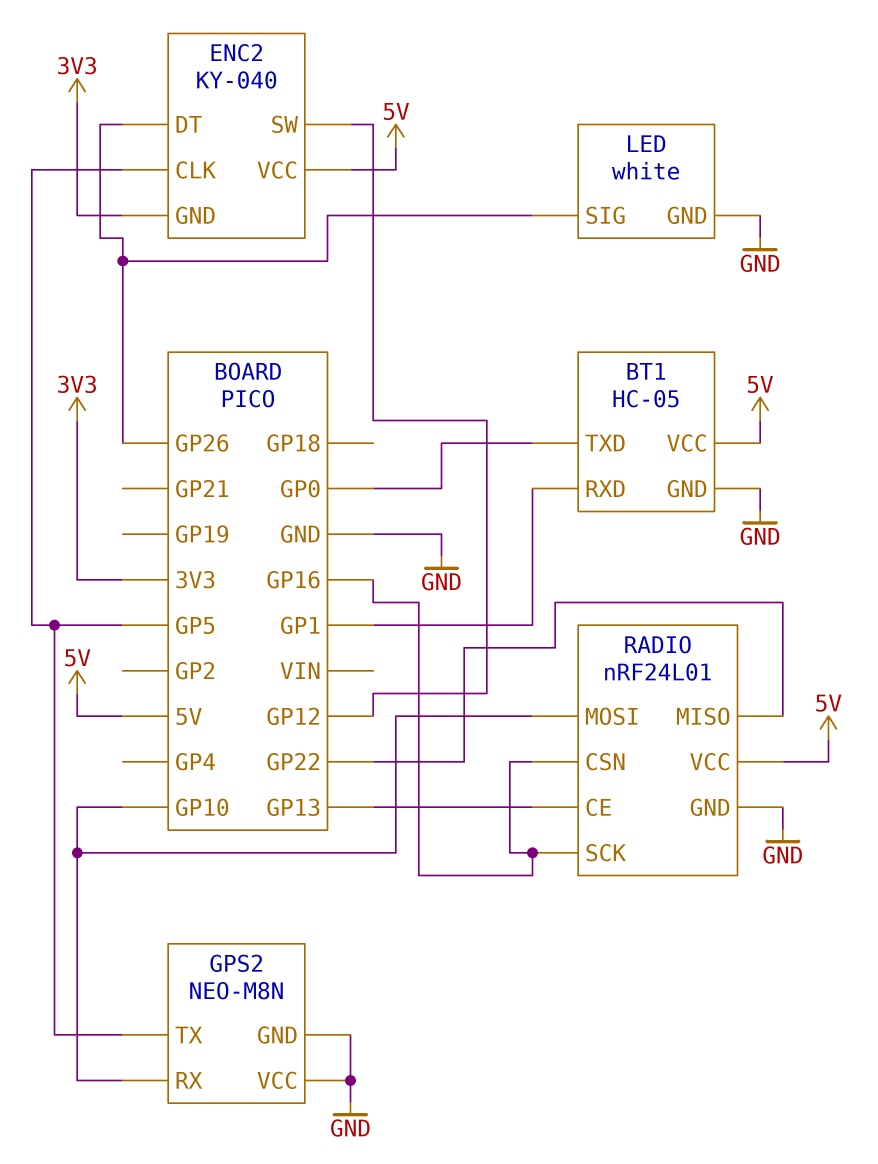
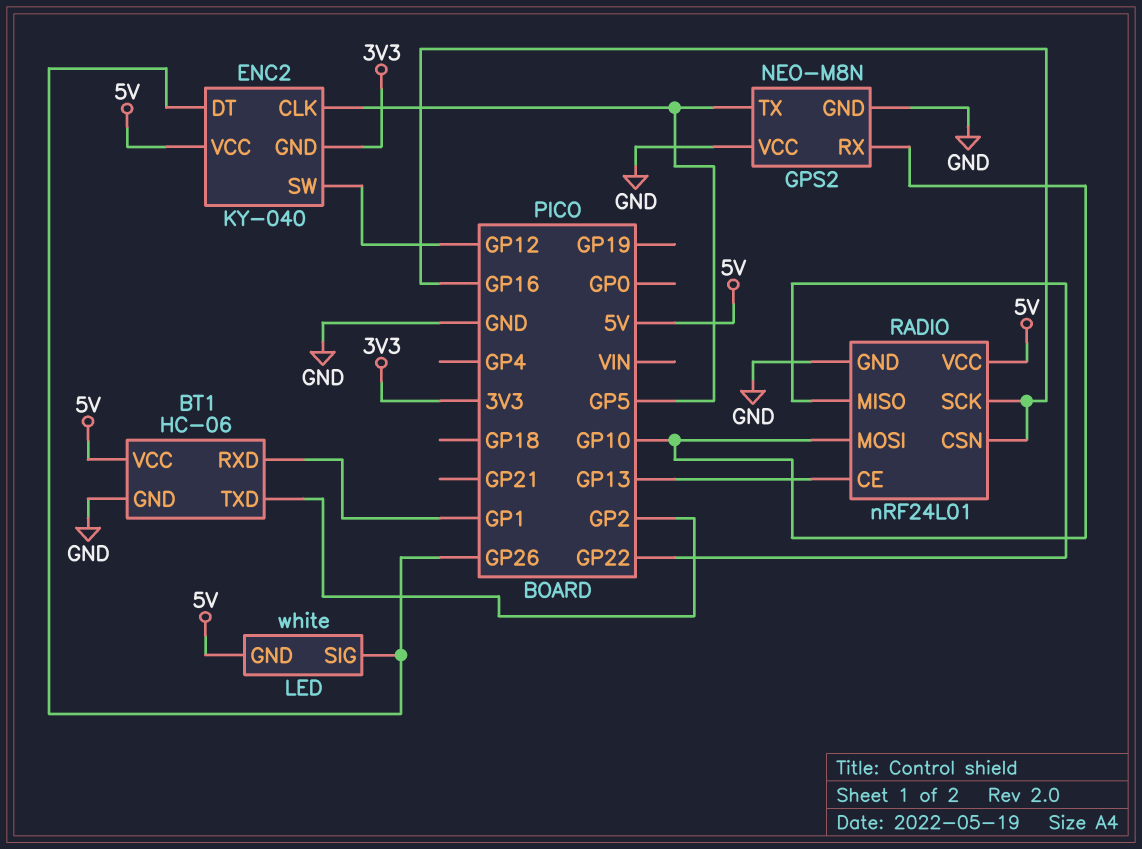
BT1: HC-05 -> HC-06
BT1 pin TXD: GP0 -> GP2
LED pin GND: GND -> 5V

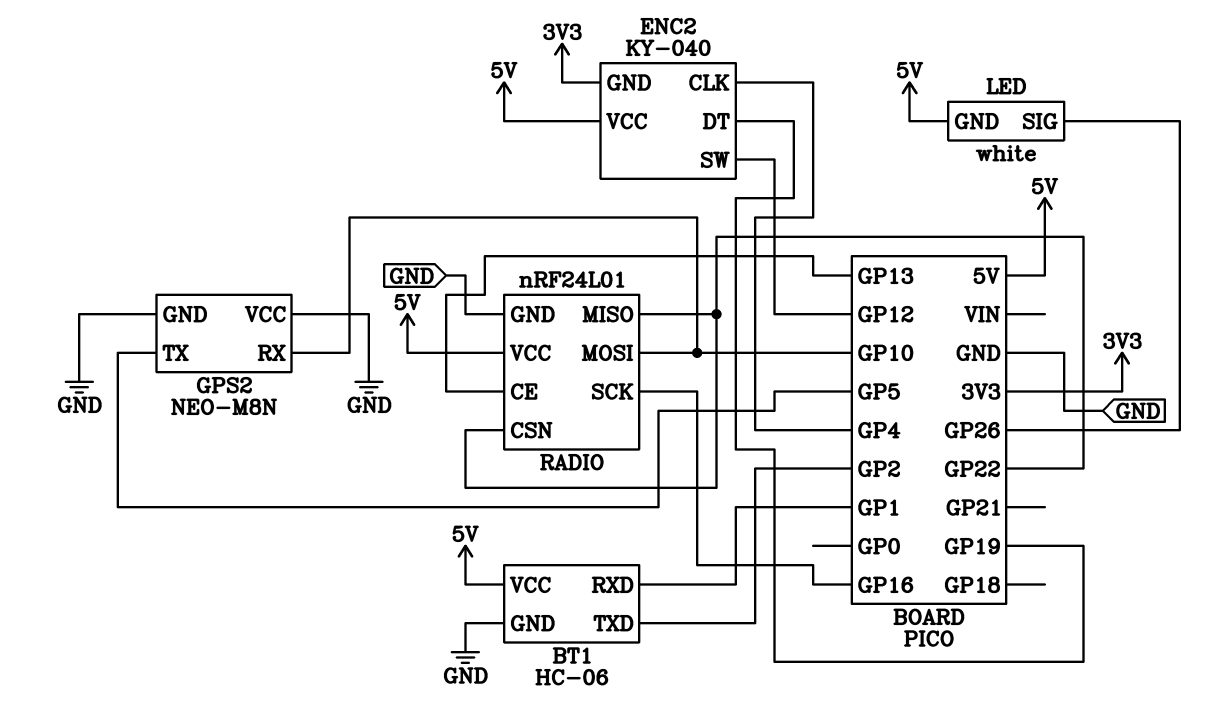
ENC2 pin CLK: GP5 -> GP4
ENC2 pin DT: GP26 -> GP19
RADIO pin CSN: GP16 -> GP22

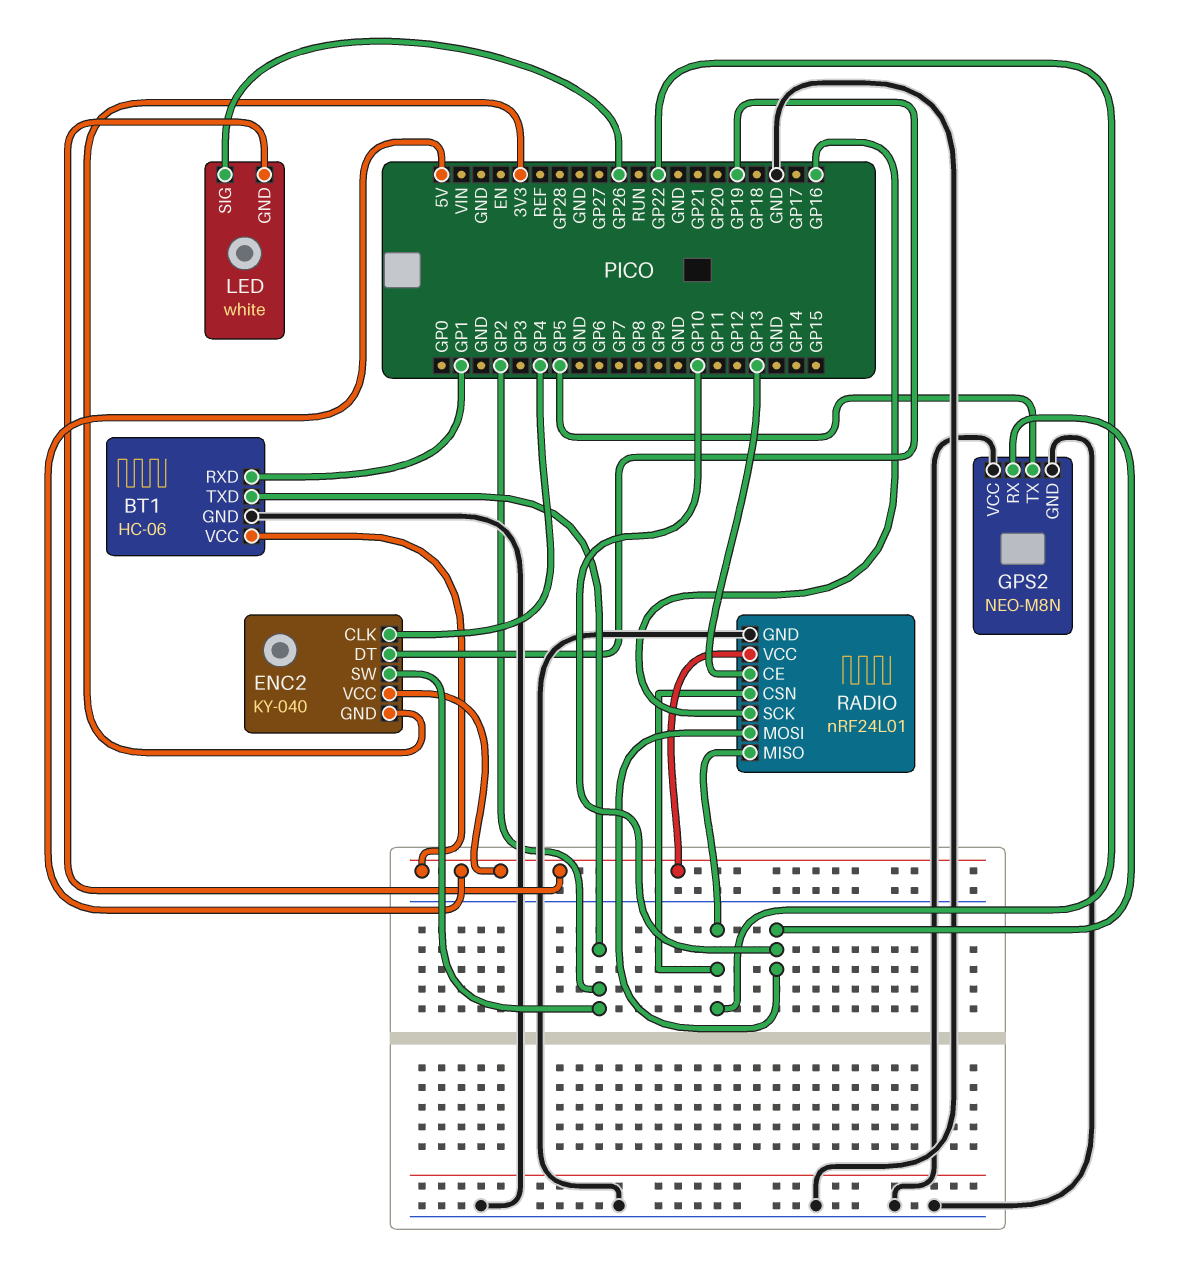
ENC2 pin SW: GP12 -> GP2

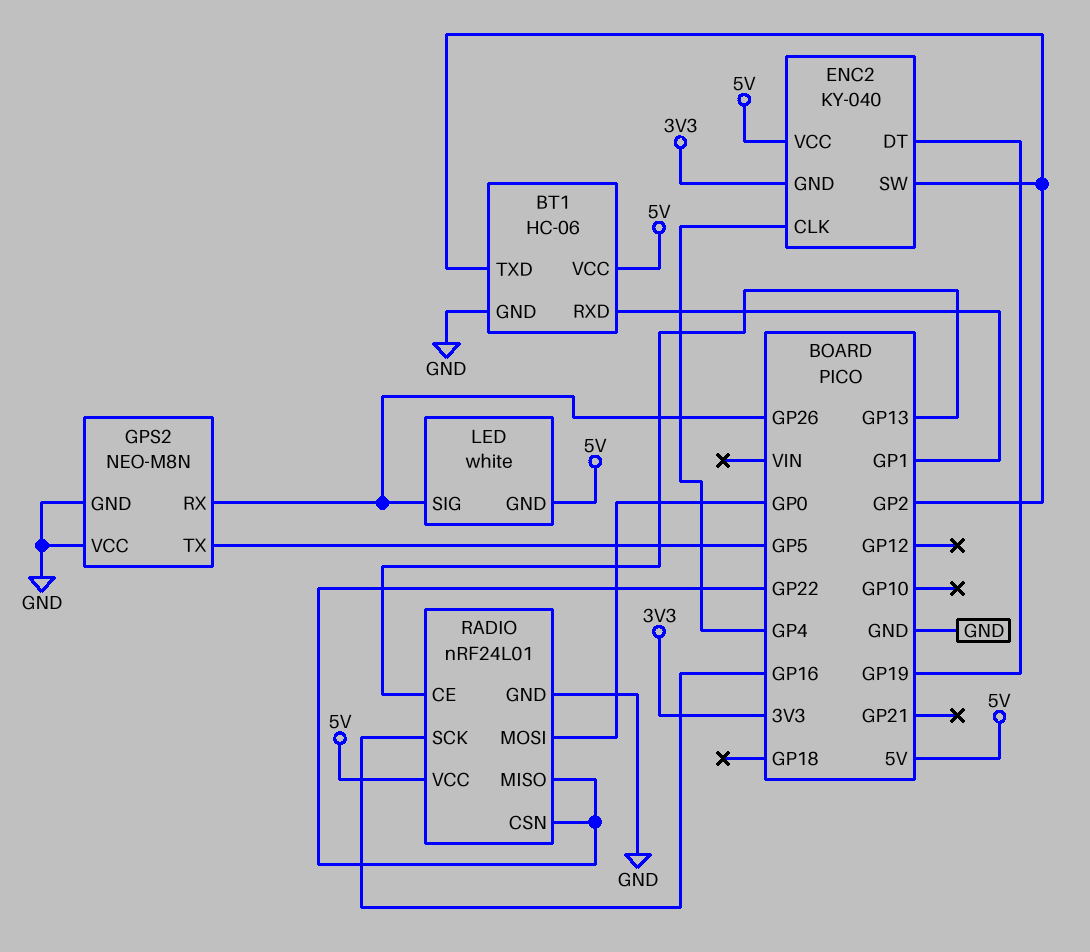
GPS2 pin RX: GP10 -> GP26
RADIO pin MOSI: GP10 -> GP0

